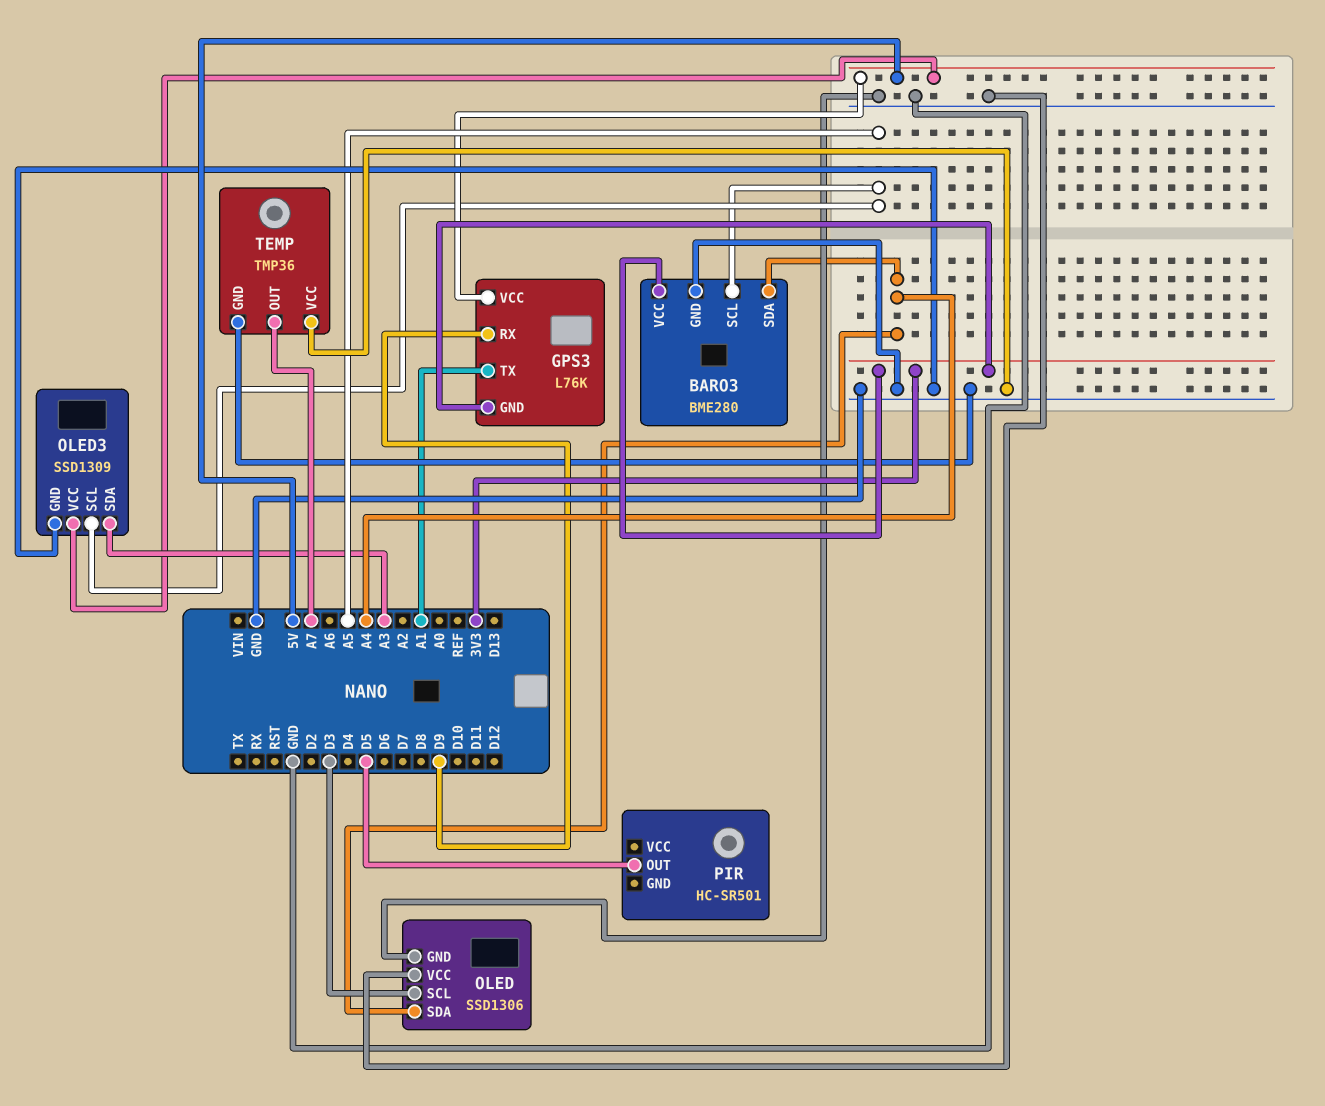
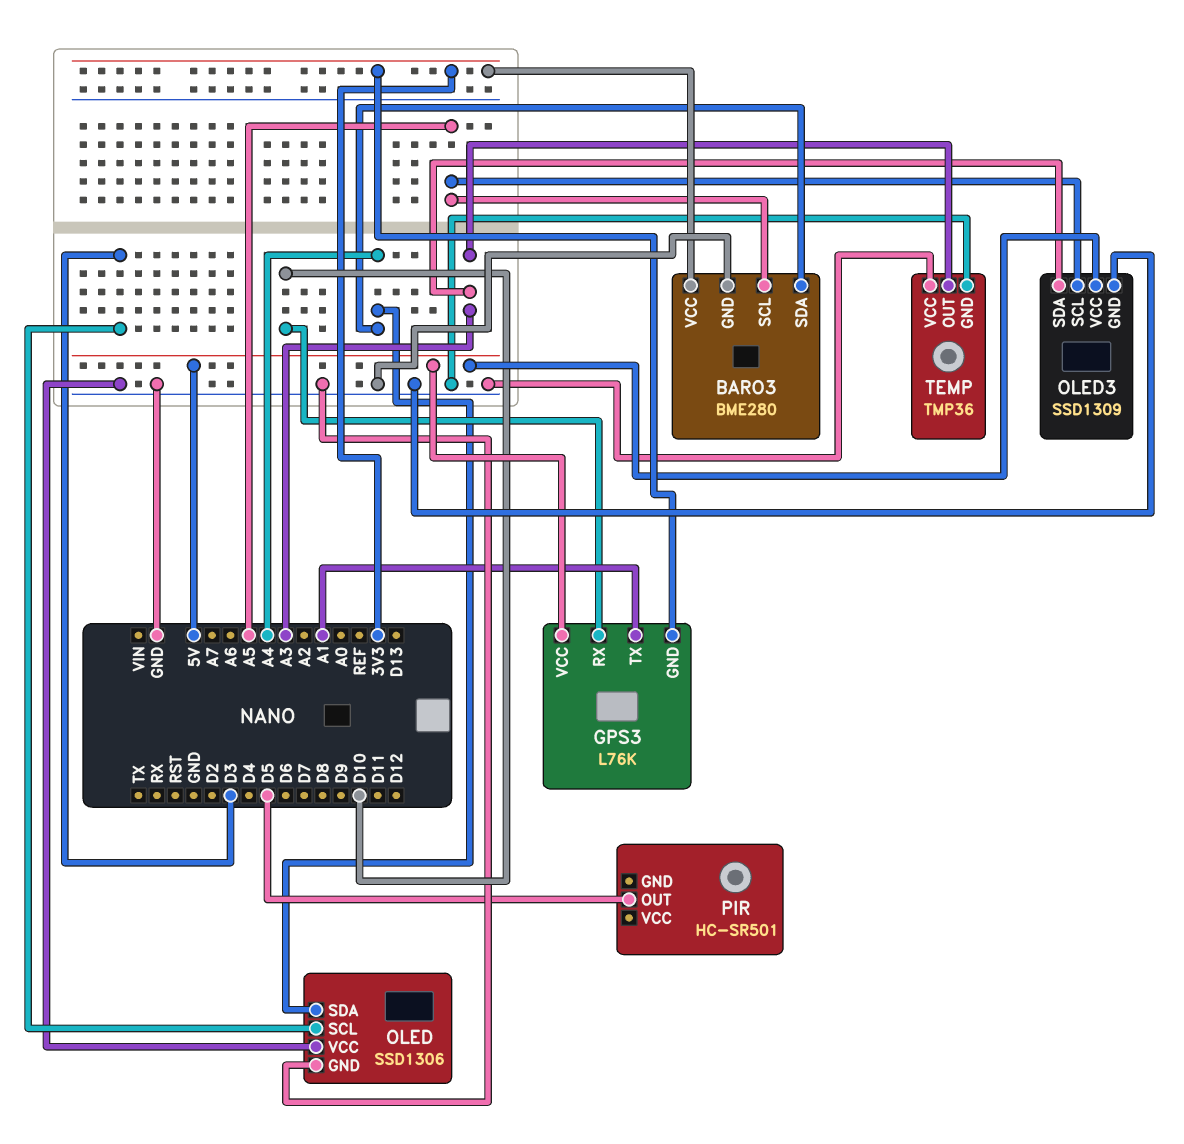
GPS3 pin RX: D9 -> D10
TEMP pin OUT: A7 -> A3

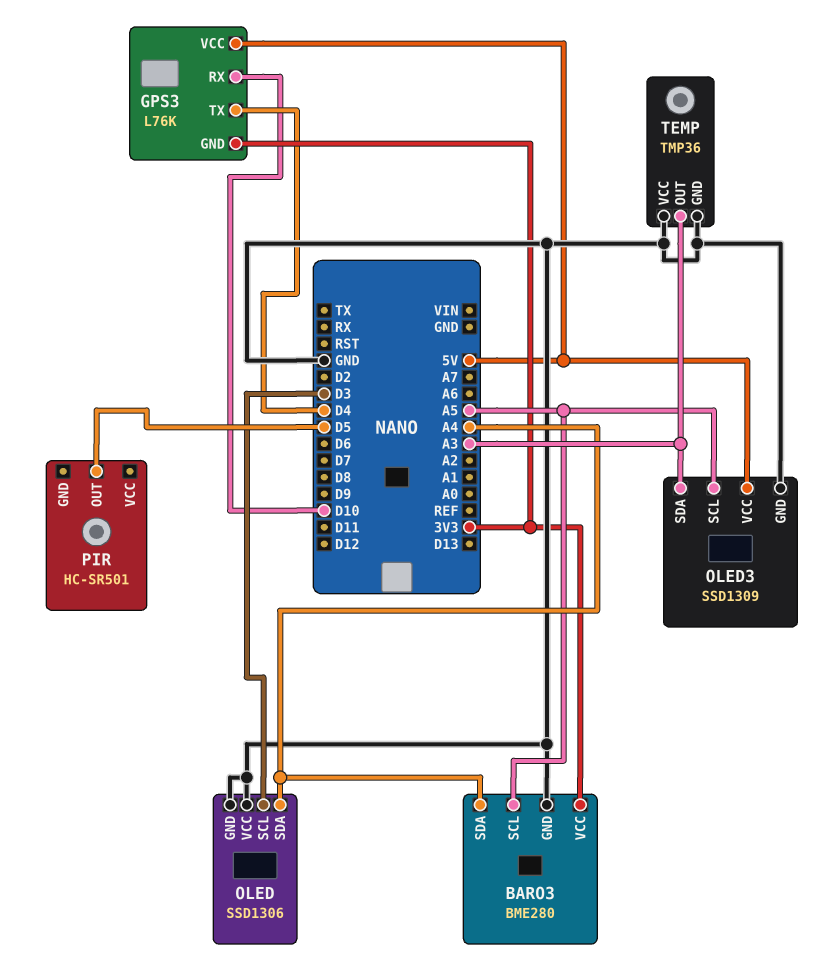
GPS3 pin TX: A1 -> D4

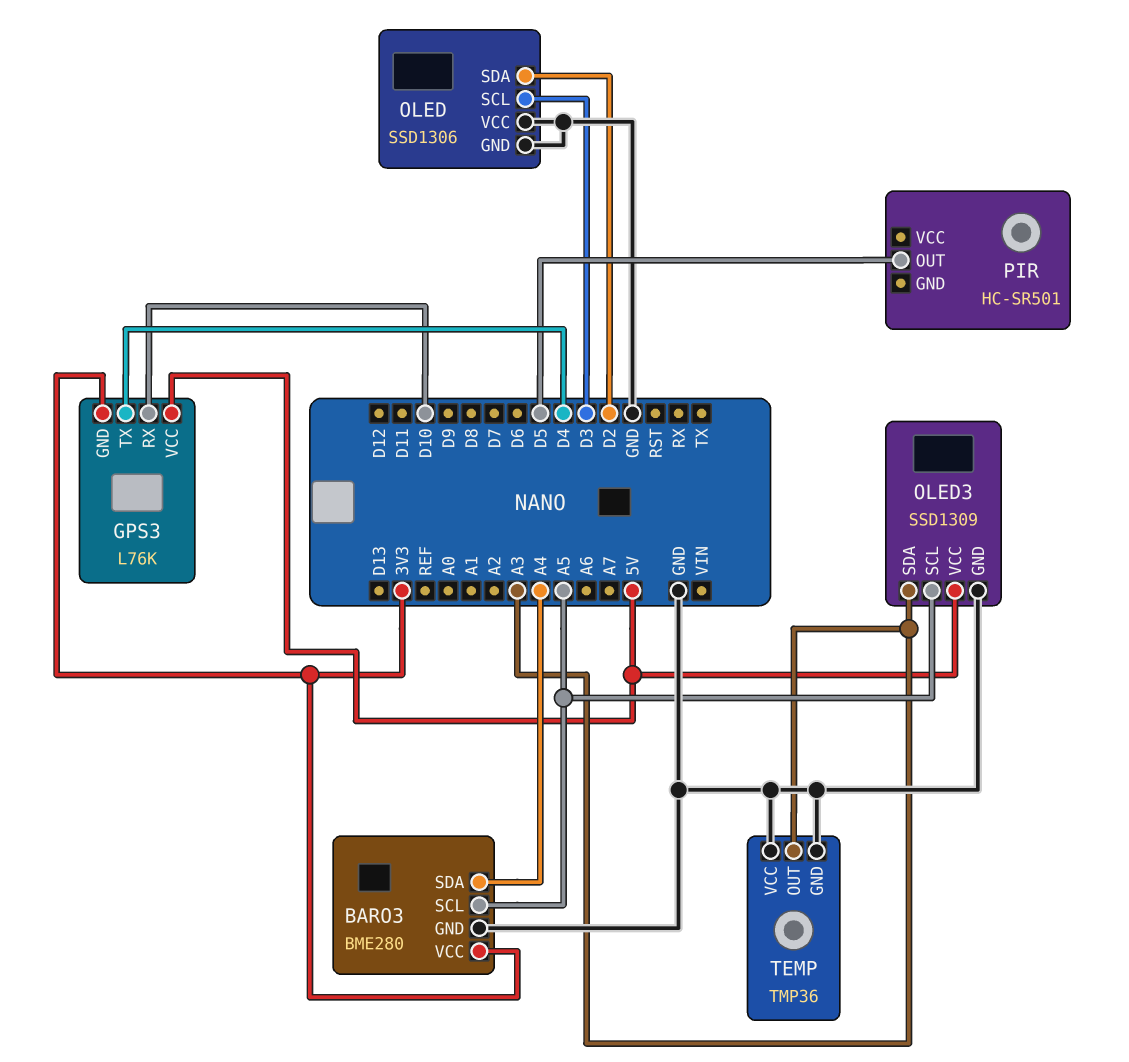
OLED pin SDA: A4 -> D2

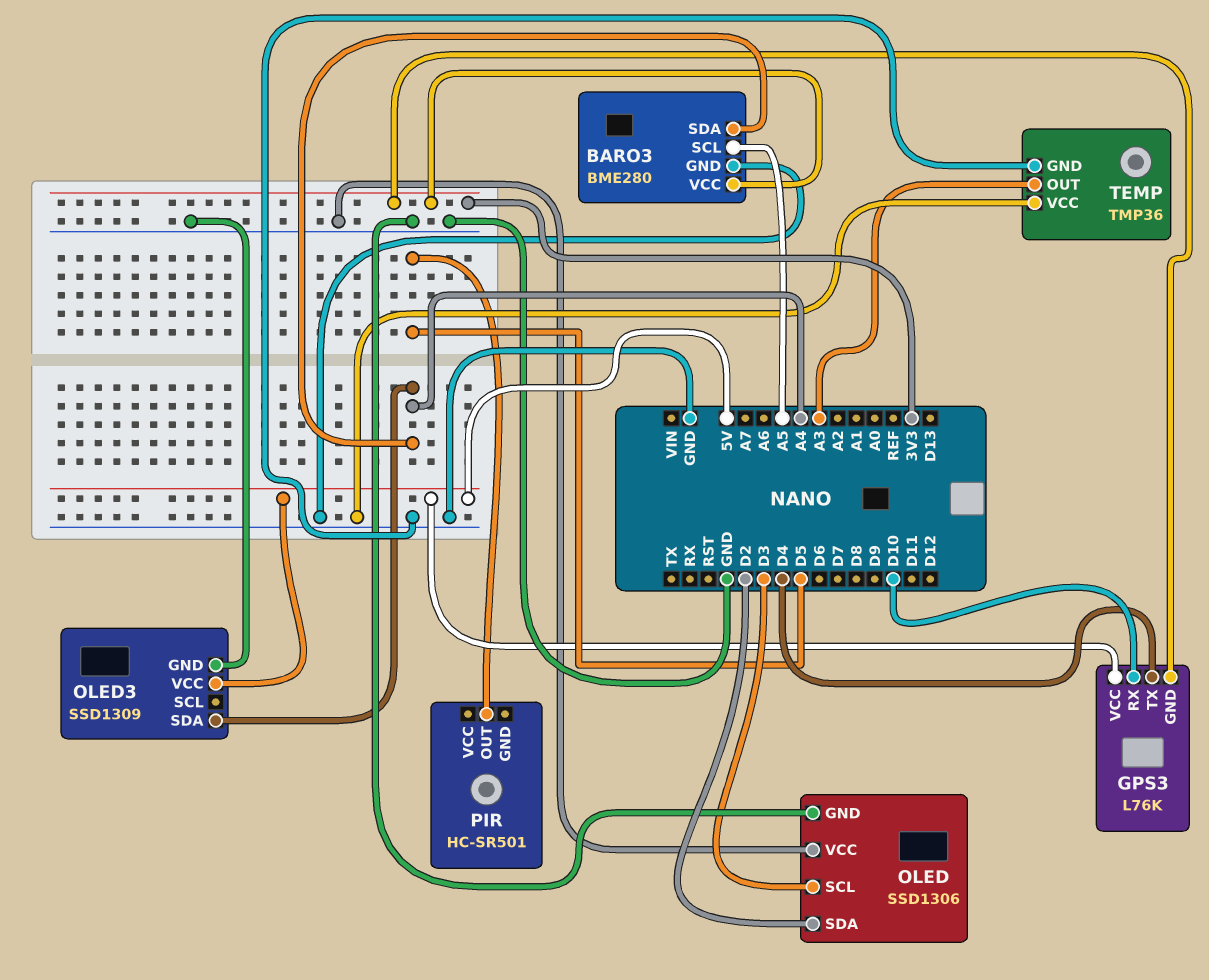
OLED3 pin SCL: A5 -> none
OLED3 pin SDA: A3 -> A4

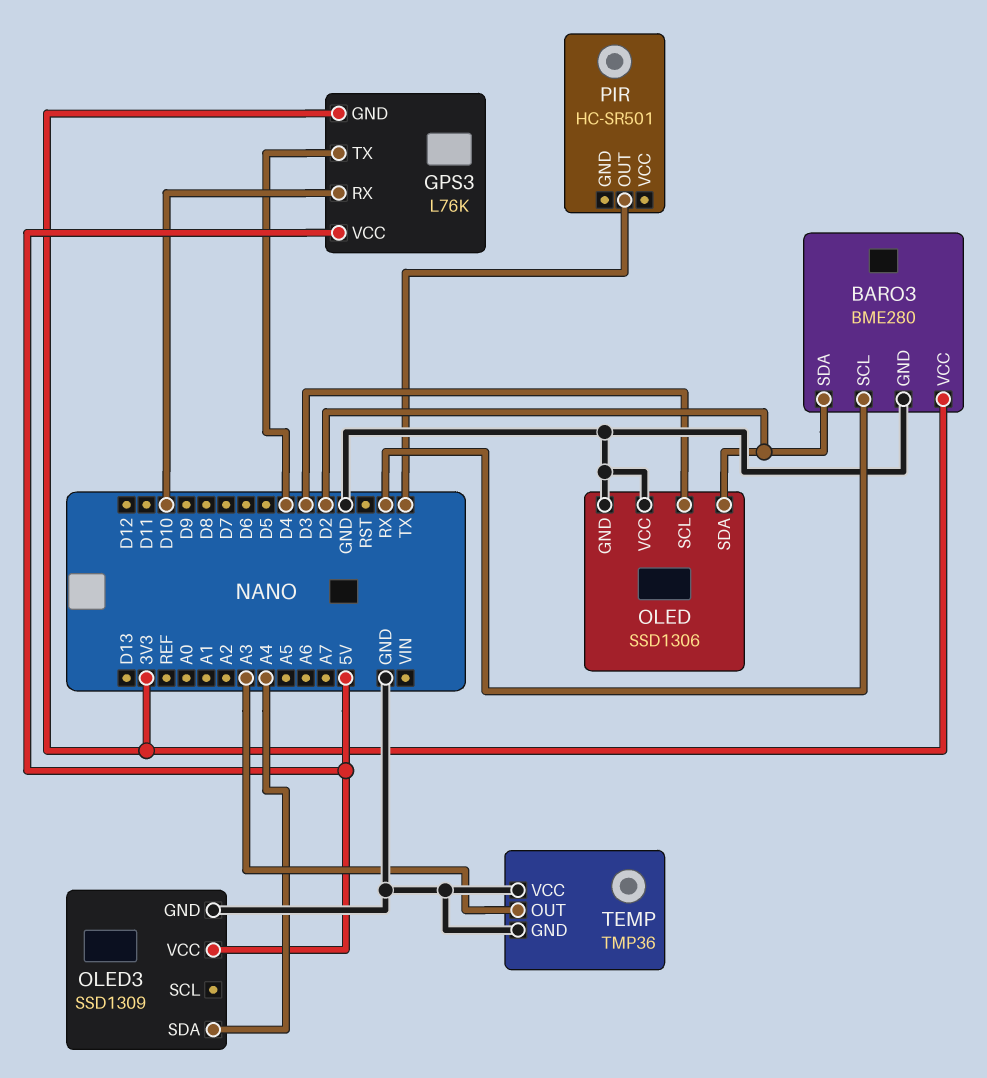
BARO3 pin SCL: A5 -> RX
BARO3 pin SDA: A4 -> D2
PIR pin OUT: D5 -> TX

